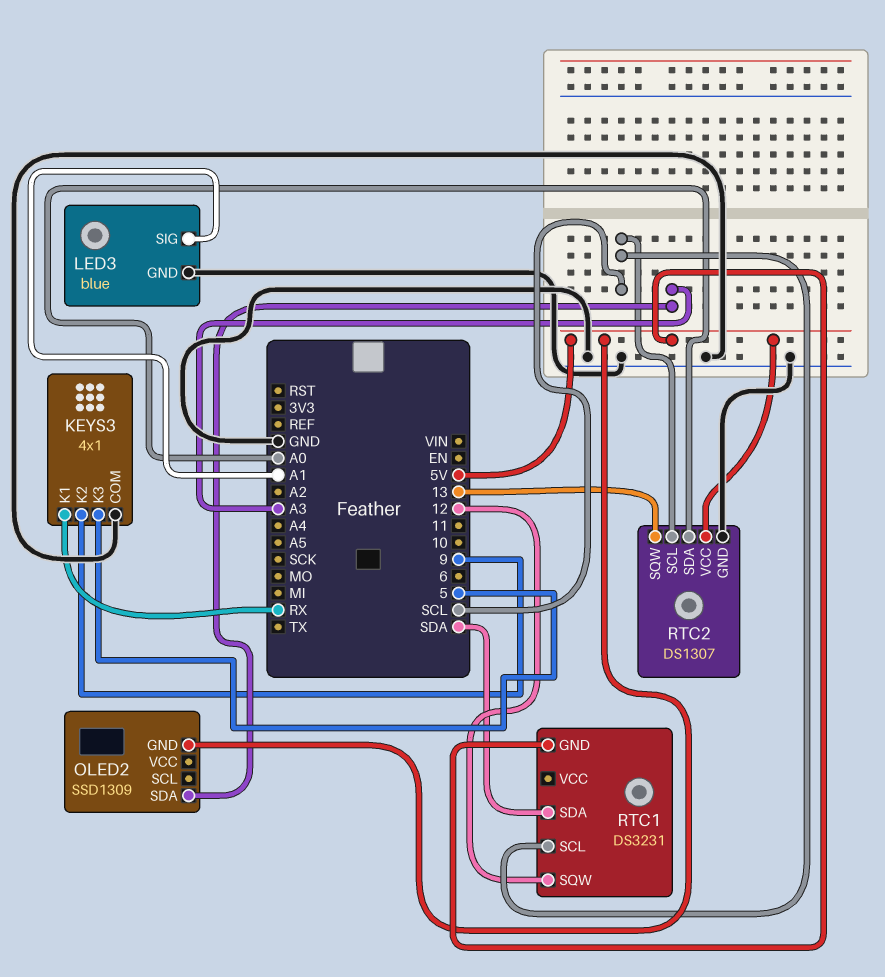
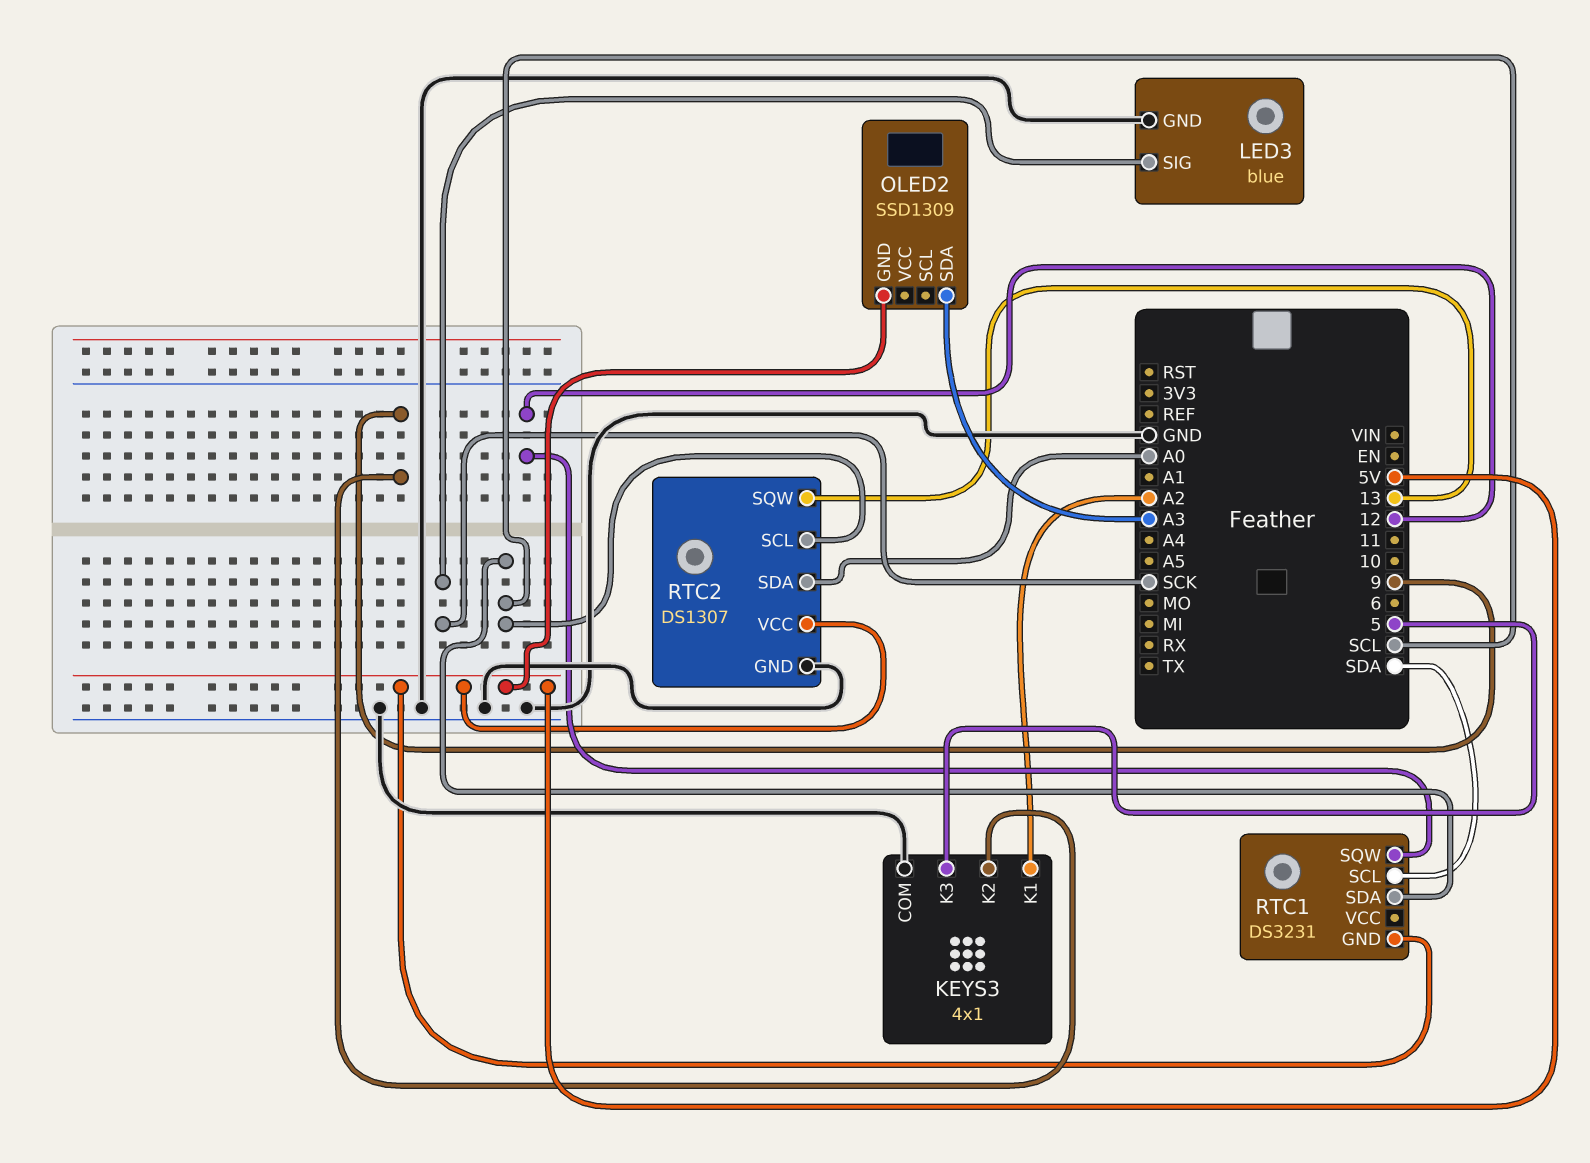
KEYS3 pin K1: RX -> A2
LED3 pin SIG: A1 -> SCK
RTC1 pin SCL: SCL -> SDA
RTC1 pin SDA: SDA -> SCL

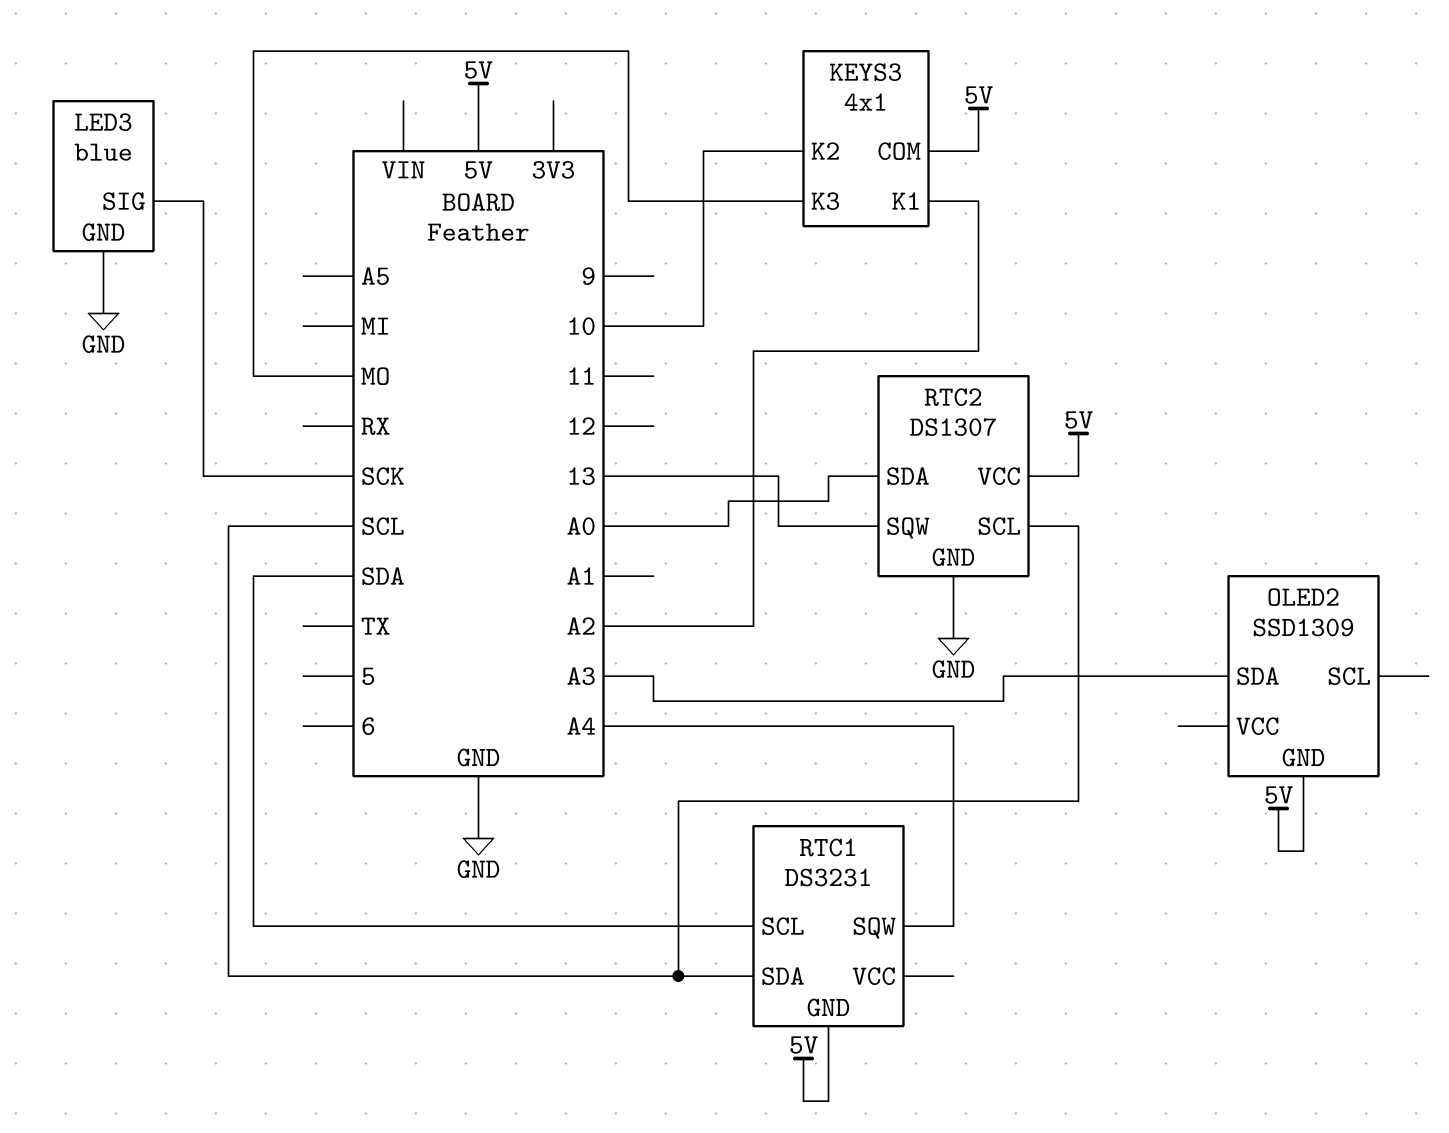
KEYS3 pin COM: GND -> 5V
KEYS3 pin K2: 9 -> 10
KEYS3 pin K3: 5 -> MO
RTC1 pin SQW: 12 -> A4

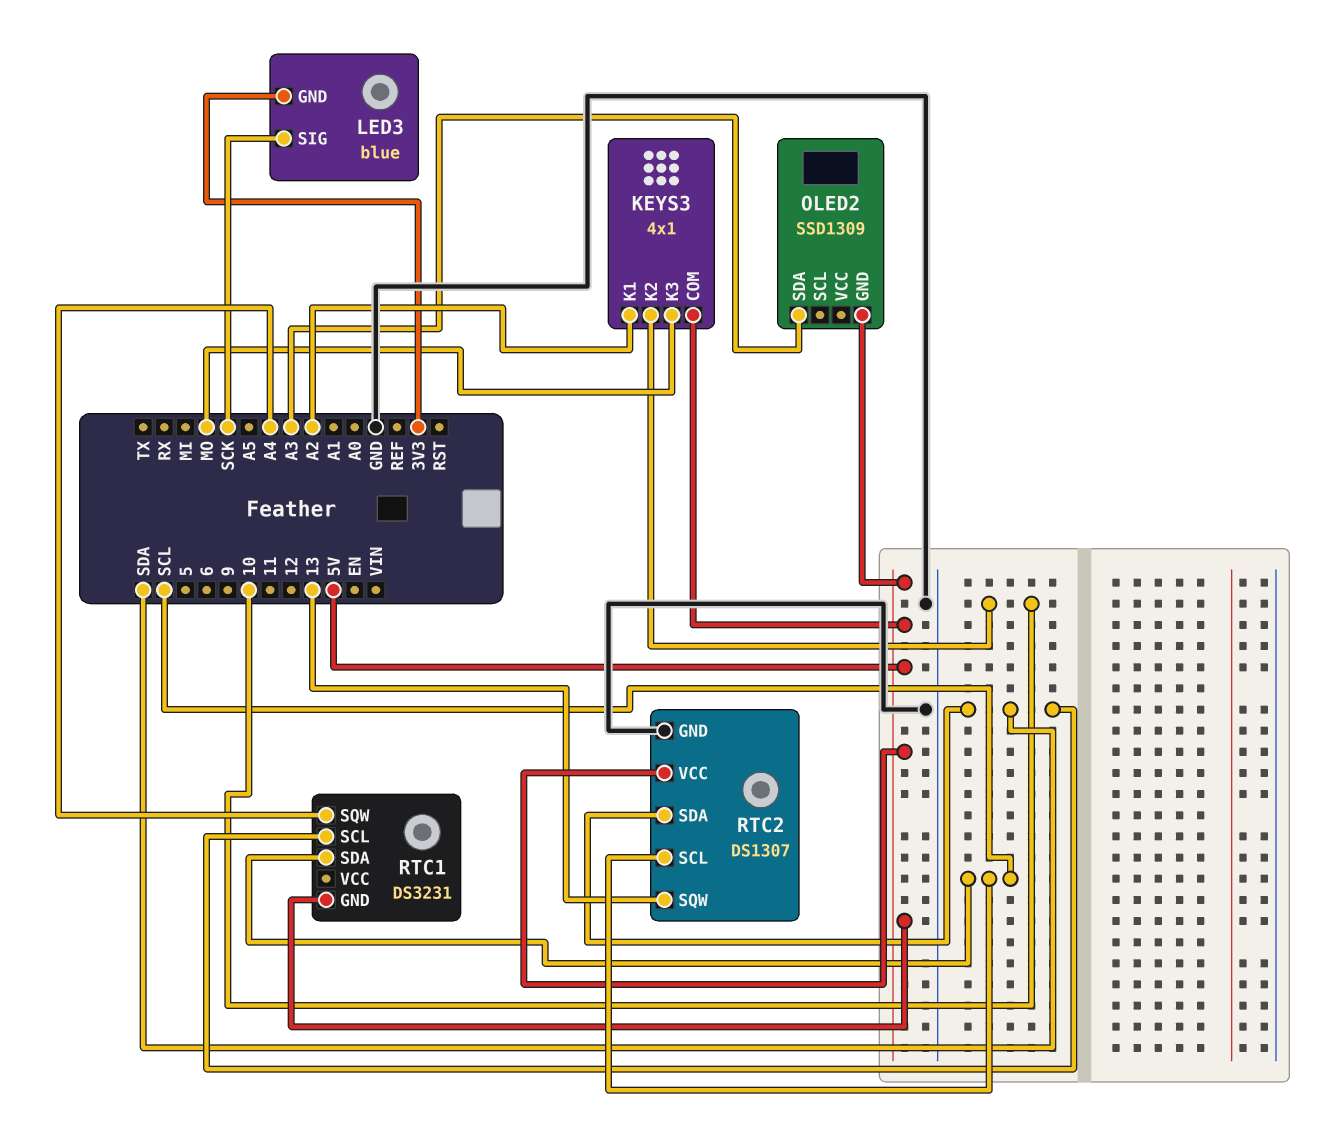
LED3 pin GND: GND -> 3V3
RTC2 pin SDA: A0 -> SDA

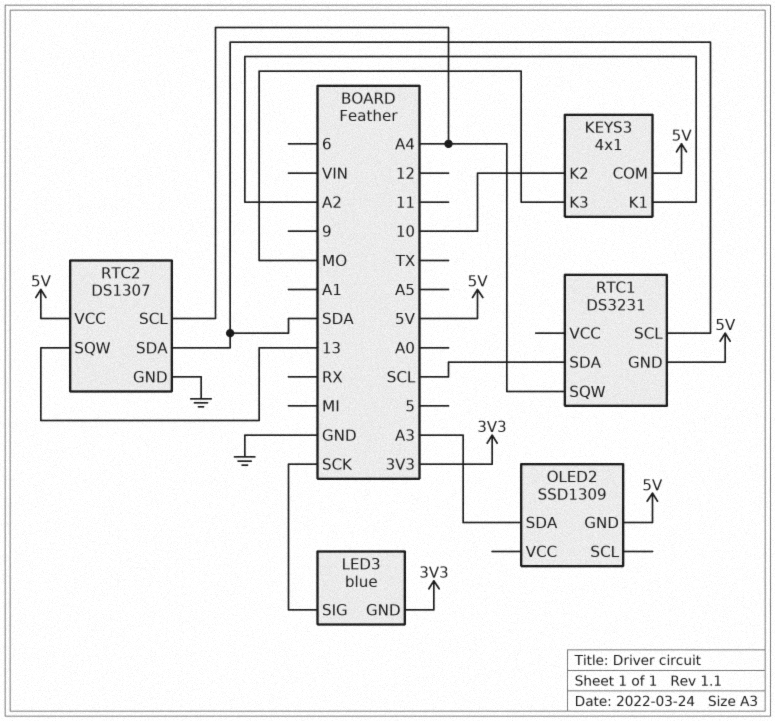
RTC2 pin SCL: SCL -> A4

